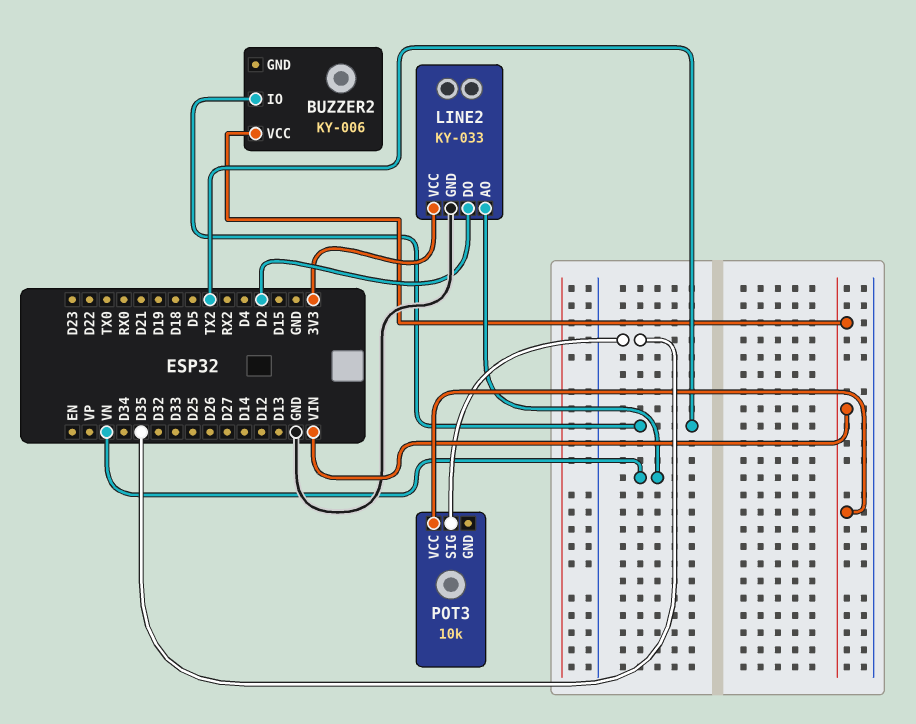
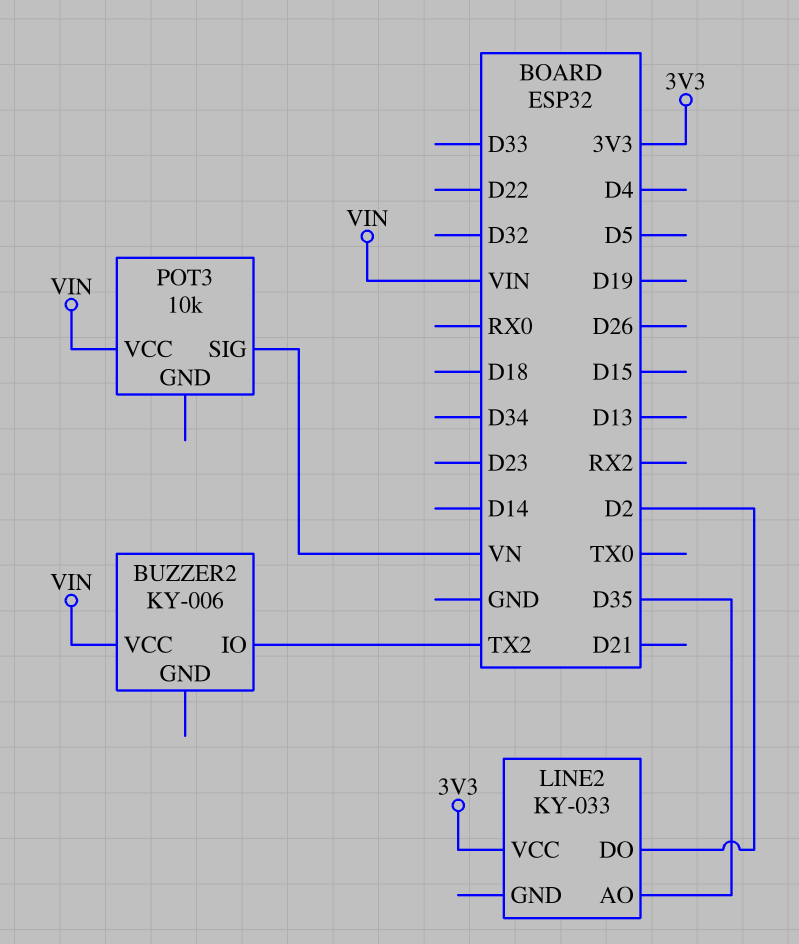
LINE2 pin AO: VN -> D35
LINE2 pin GND: GND -> none
POT3 pin SIG: D35 -> VN

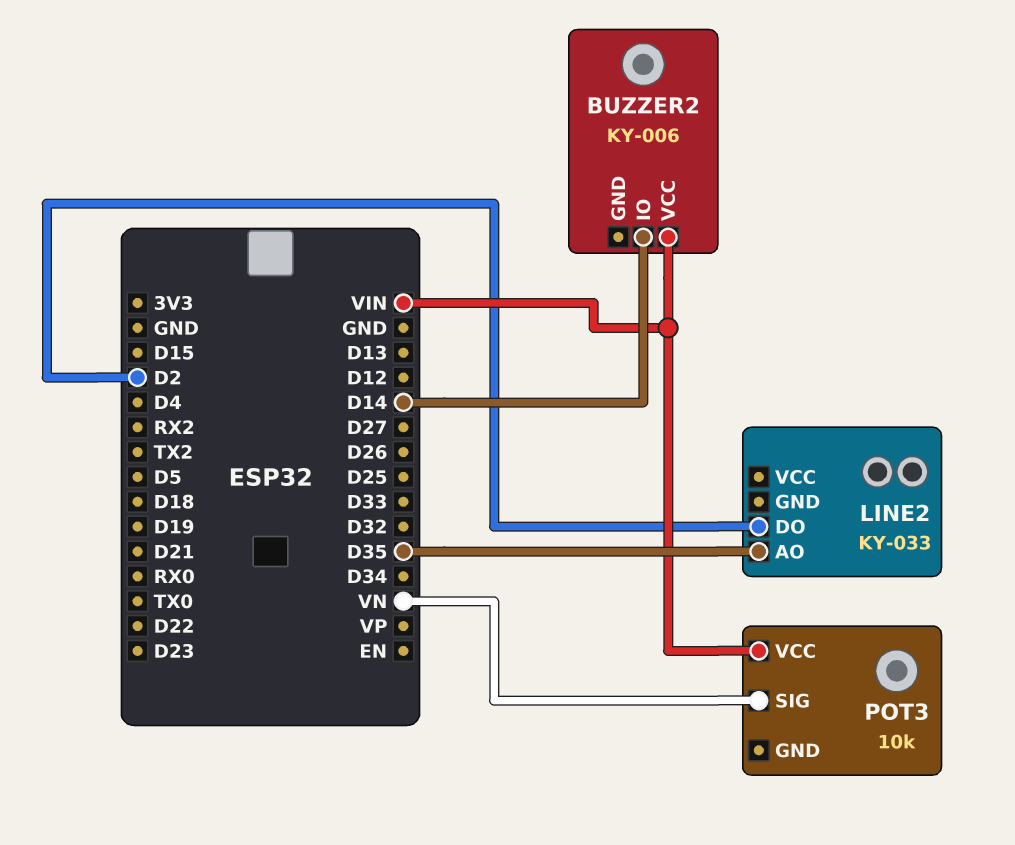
BUZZER2 pin IO: TX2 -> D14
LINE2 pin VCC: 3V3 -> none

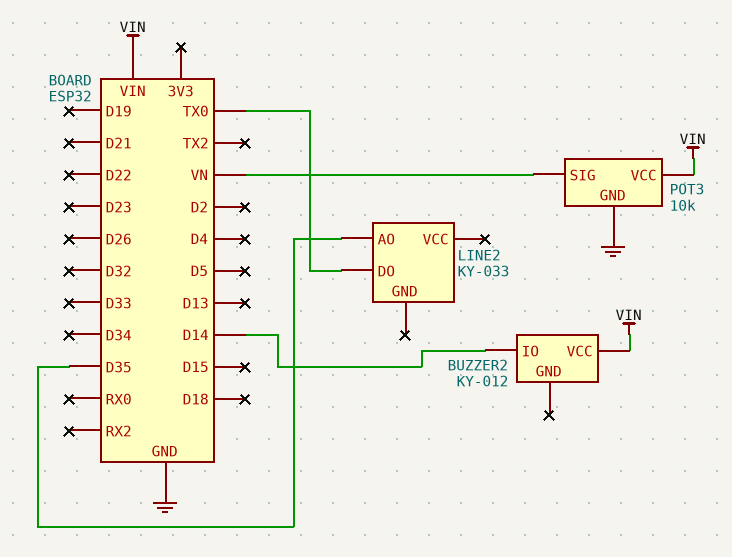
BUZZER2: KY-006 -> KY-012
LINE2 pin DO: D2 -> TX0
POT3 pin GND: none -> GND

